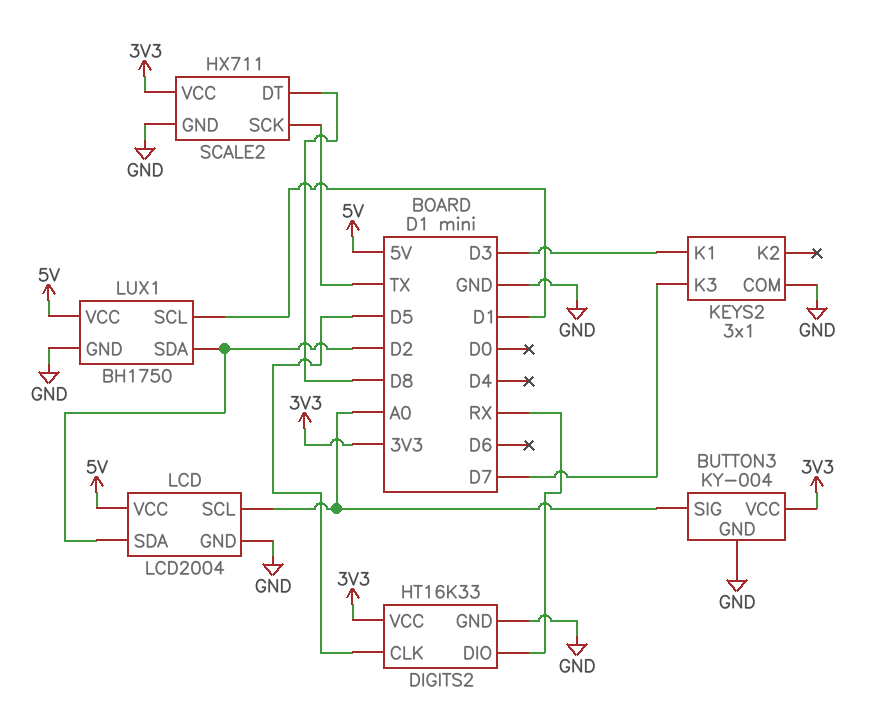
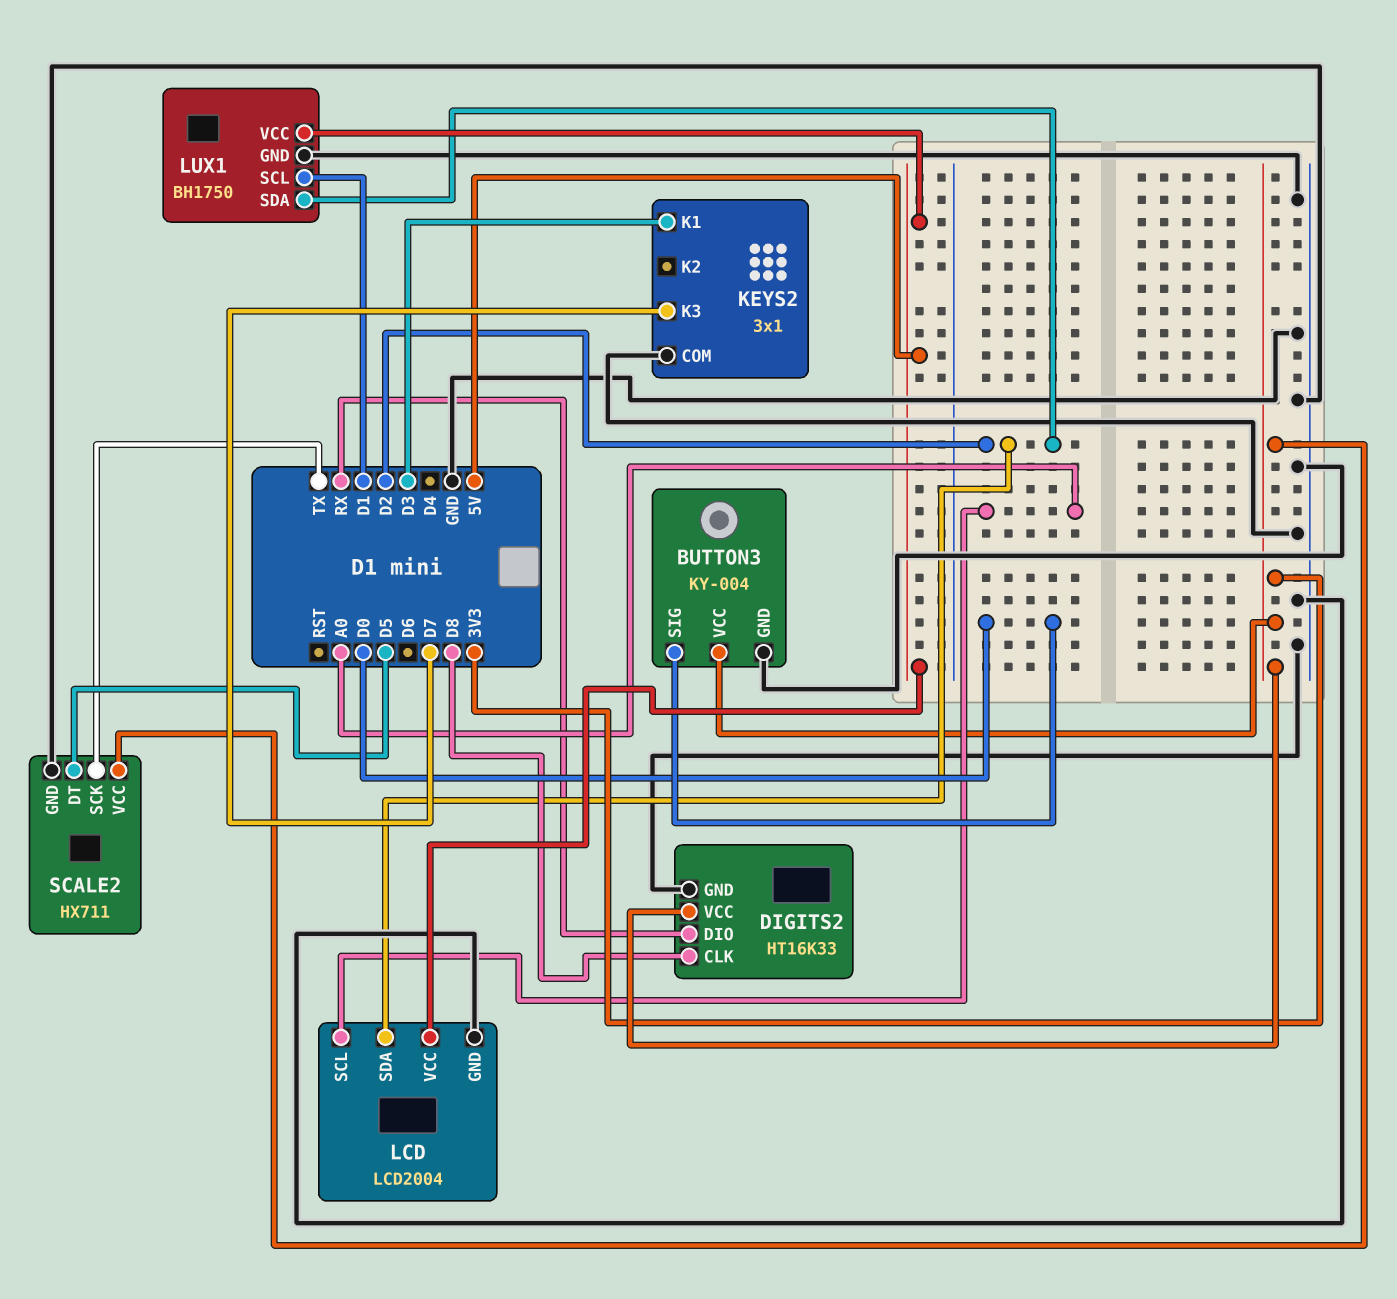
BUTTON3 pin SIG: A0 -> D0
DIGITS2 pin CLK: D5 -> D8
SCALE2 pin DT: D8 -> D5

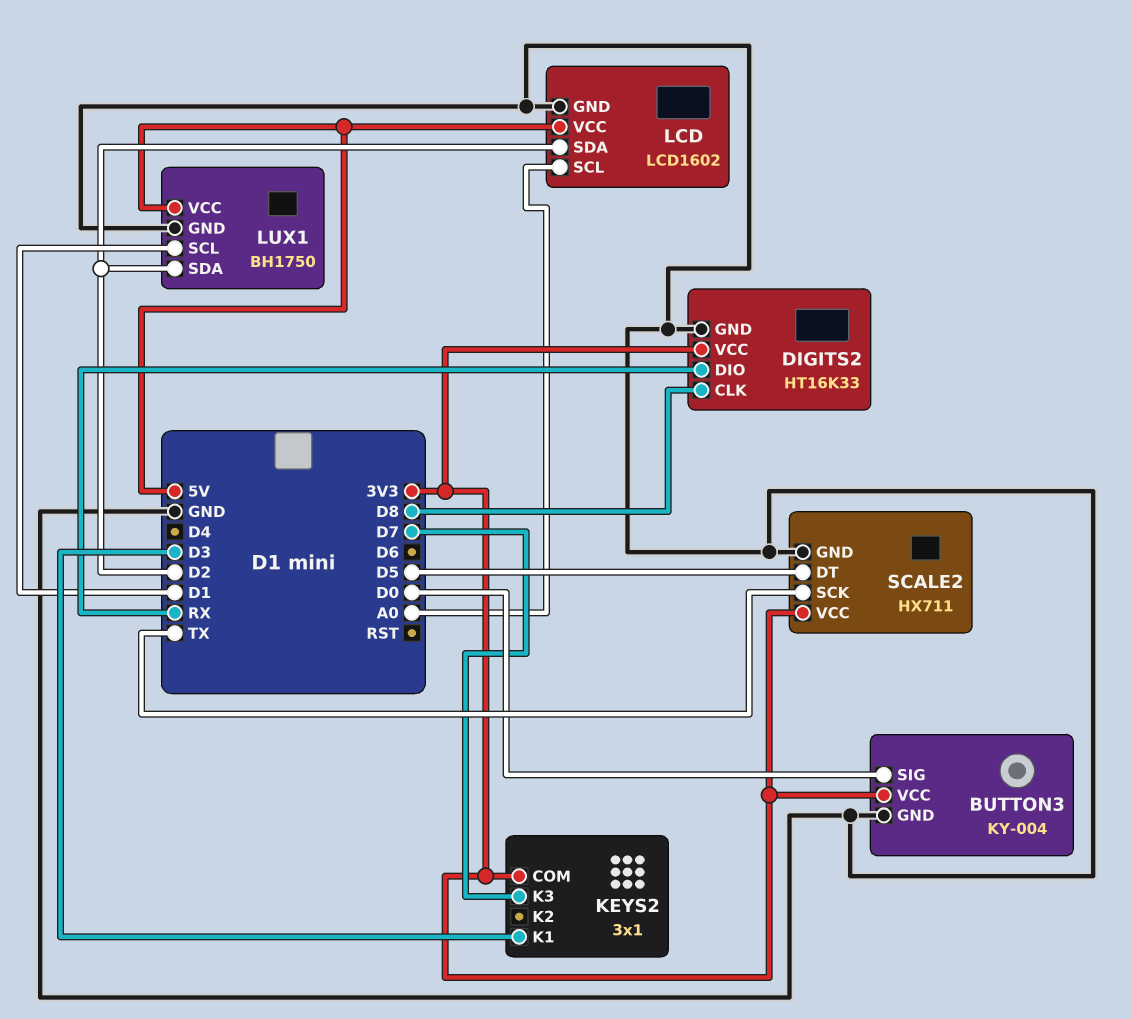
KEYS2 pin COM: GND -> 3V3
LCD: LCD2004 -> LCD1602

